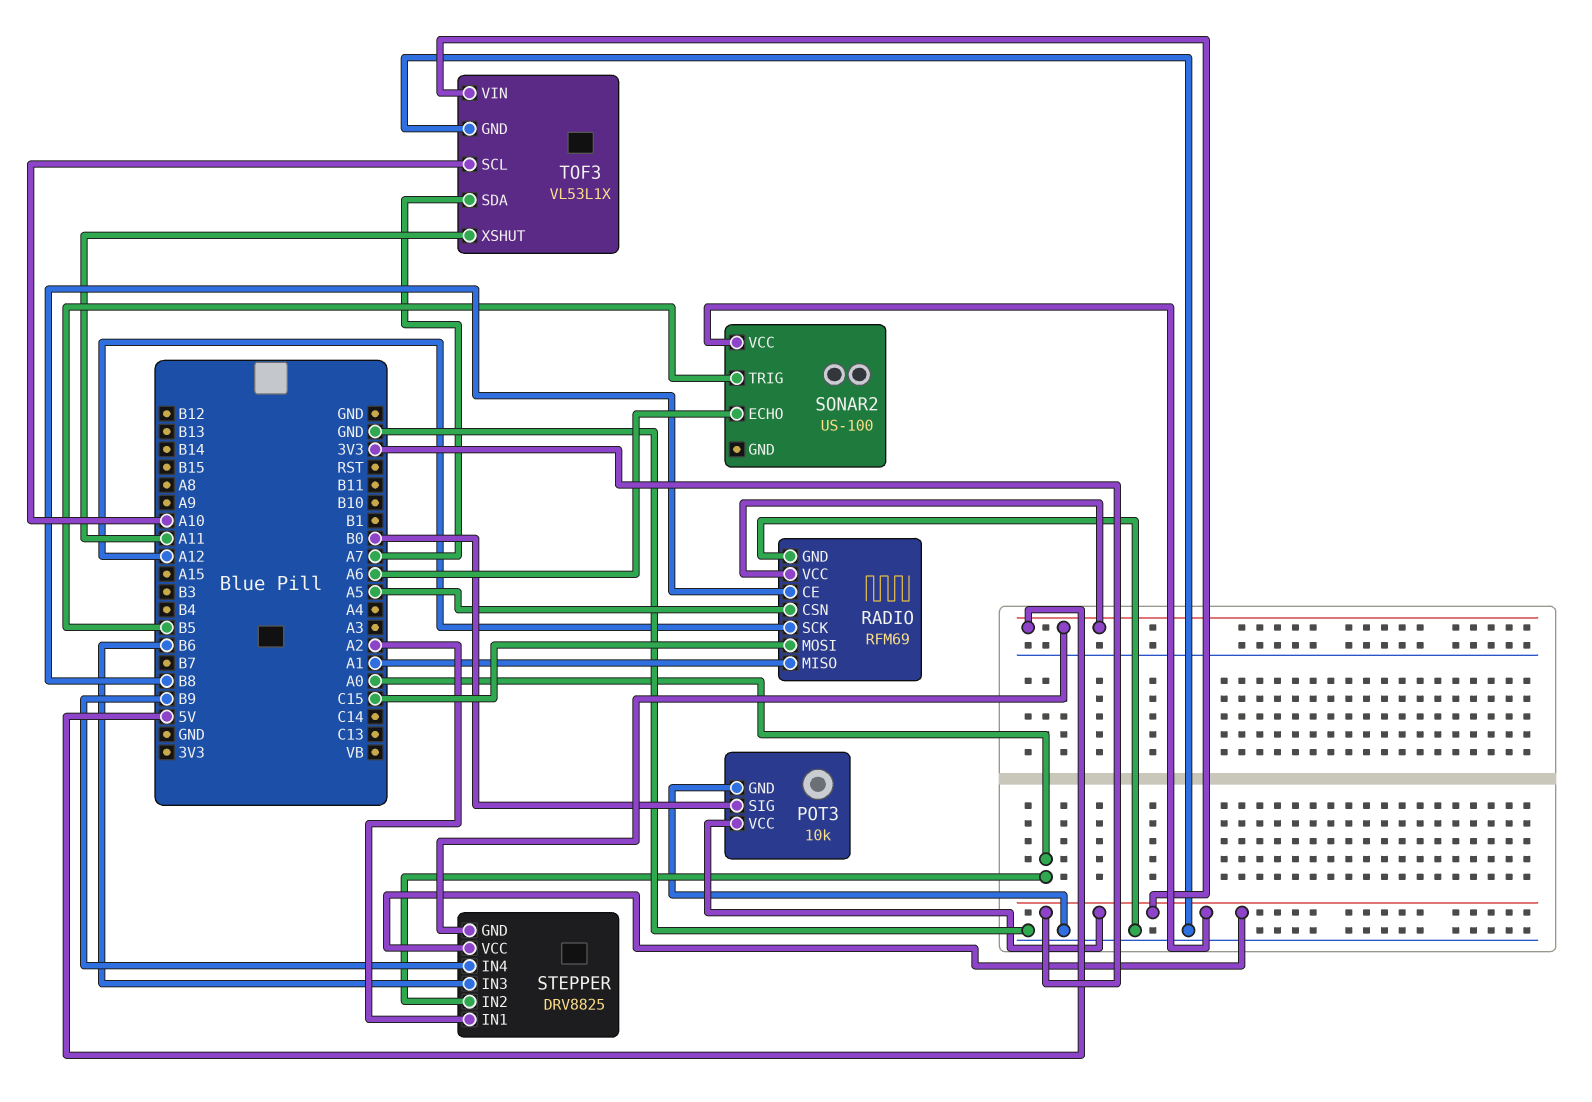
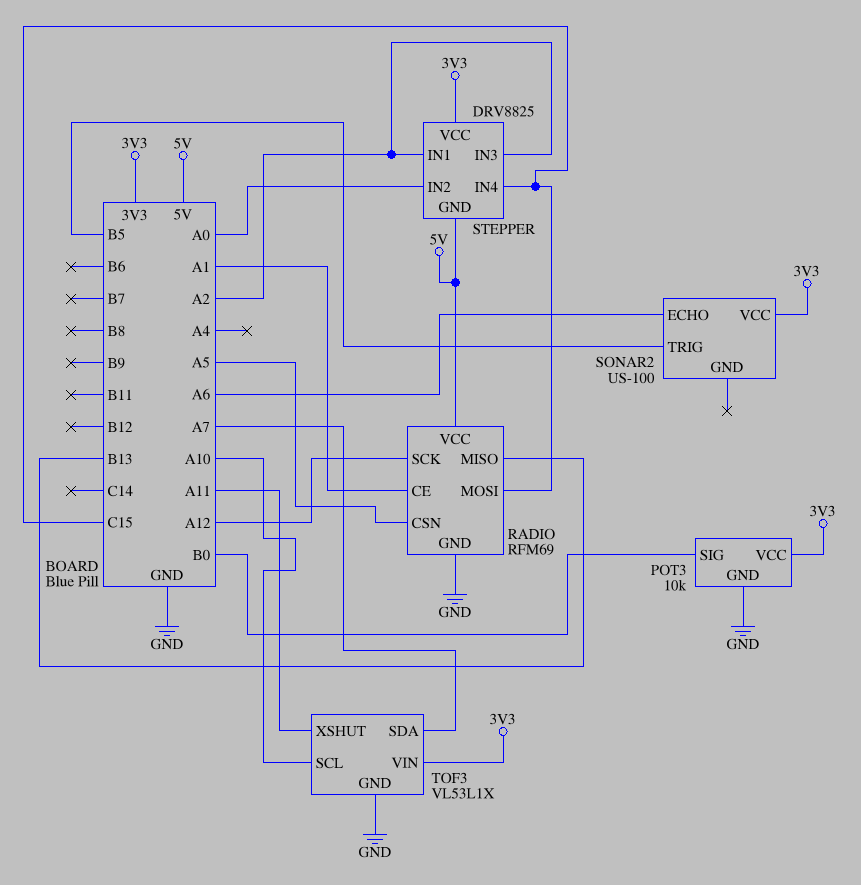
RADIO pin CE: B8 -> A1
RADIO pin MISO: A1 -> B13
STEPPER pin IN3: B6 -> A2
STEPPER pin IN4: B9 -> C15

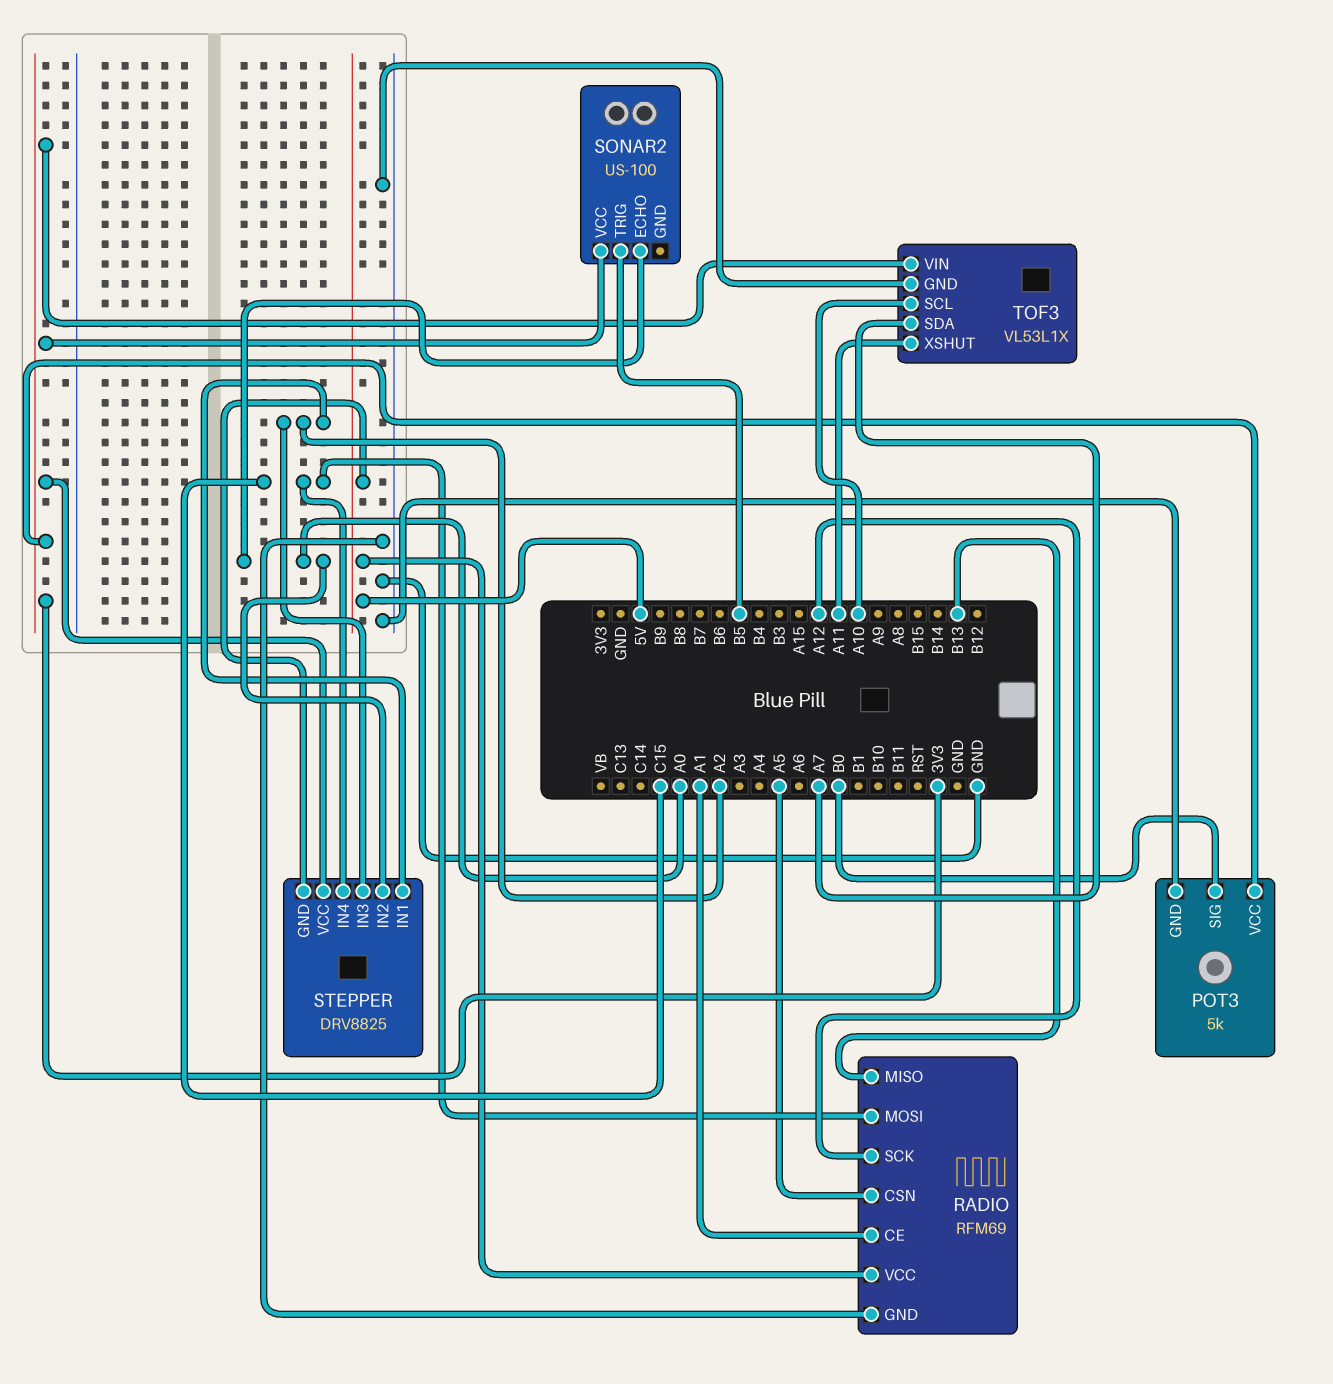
POT3: 10k -> 5k
SONAR2 pin ECHO: A6 -> A0

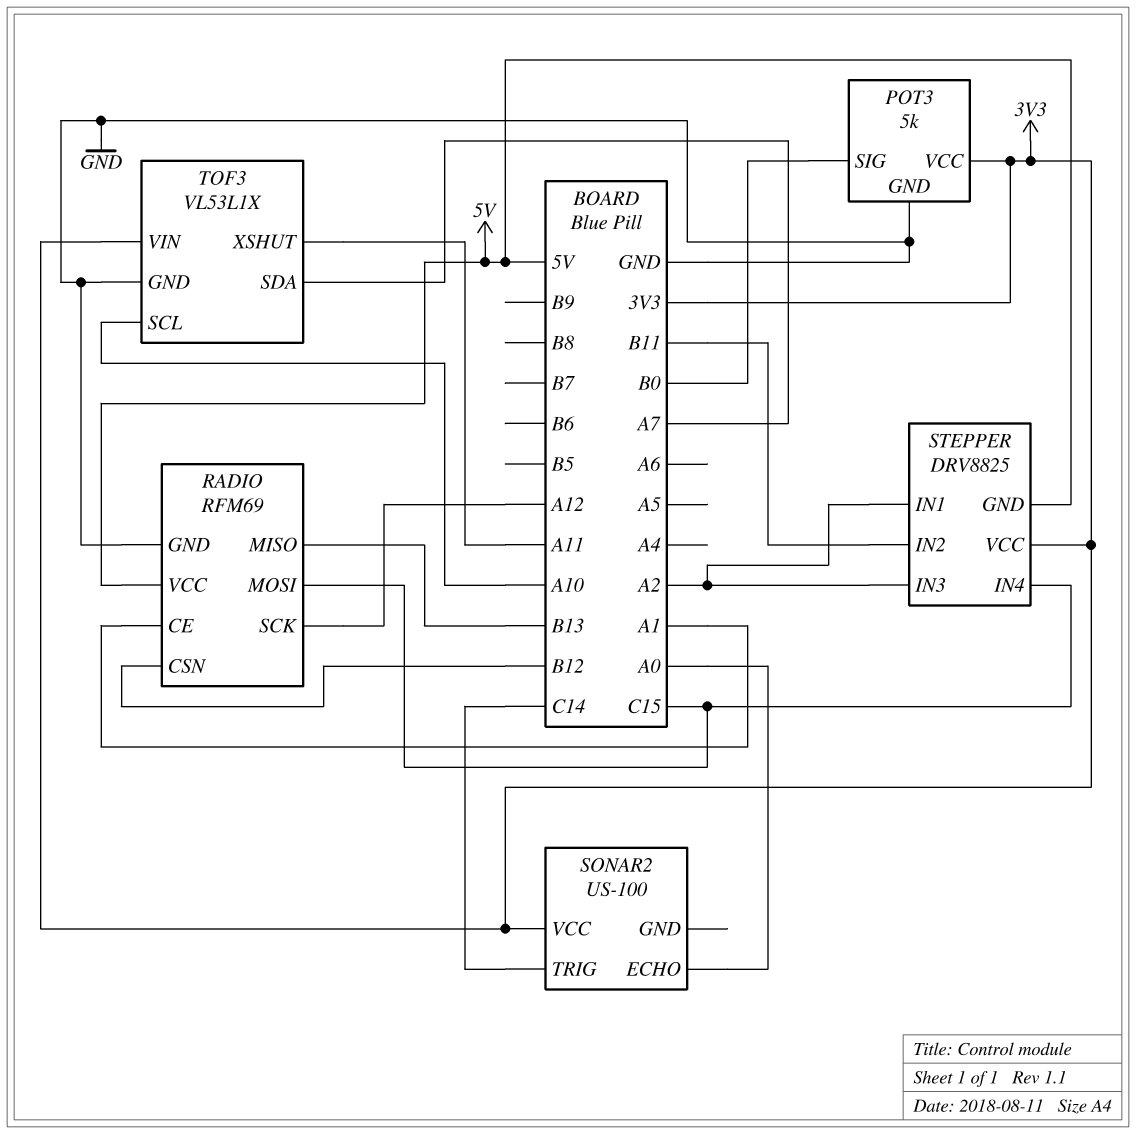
RADIO pin CSN: A5 -> B12
SONAR2 pin TRIG: B5 -> C14
STEPPER pin IN2: A0 -> B11

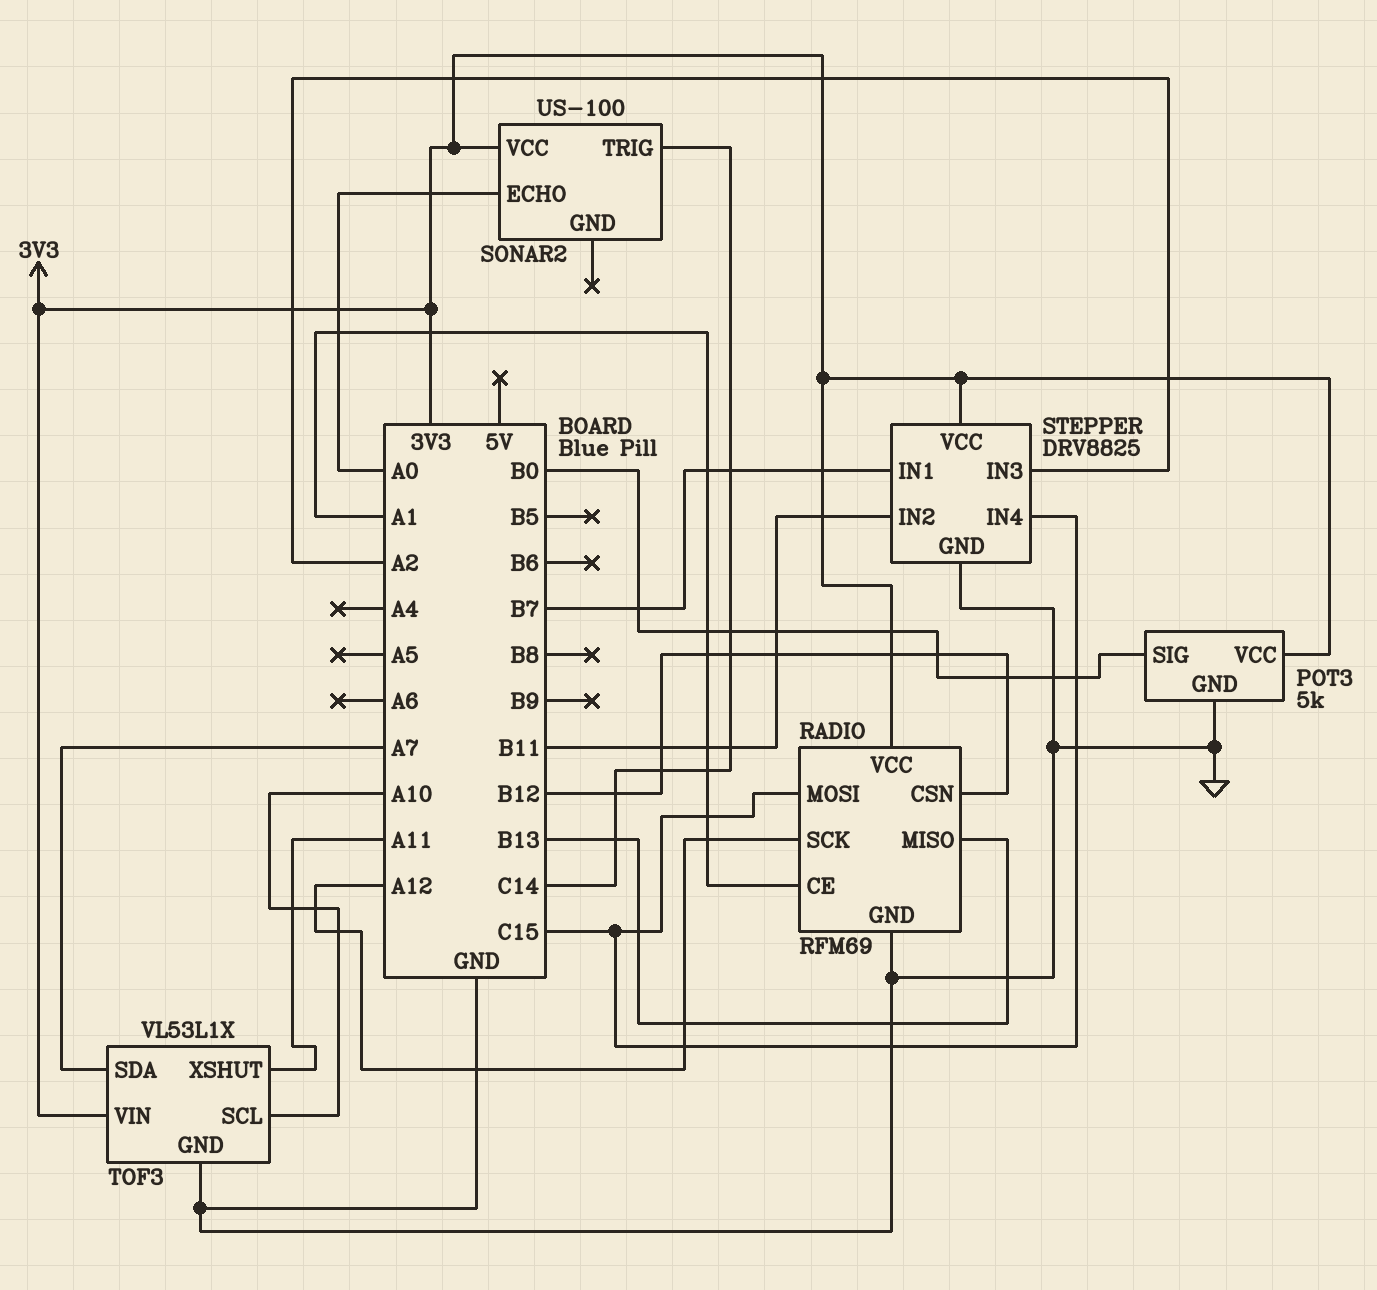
RADIO pin VCC: 5V -> 3V3
STEPPER pin GND: 5V -> GND
STEPPER pin IN1: A2 -> B7

